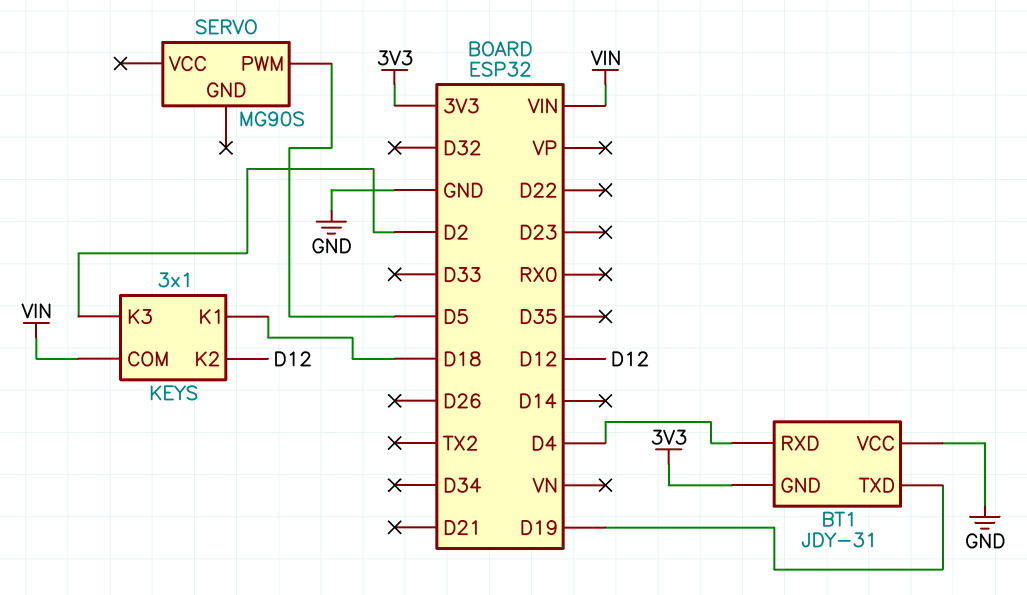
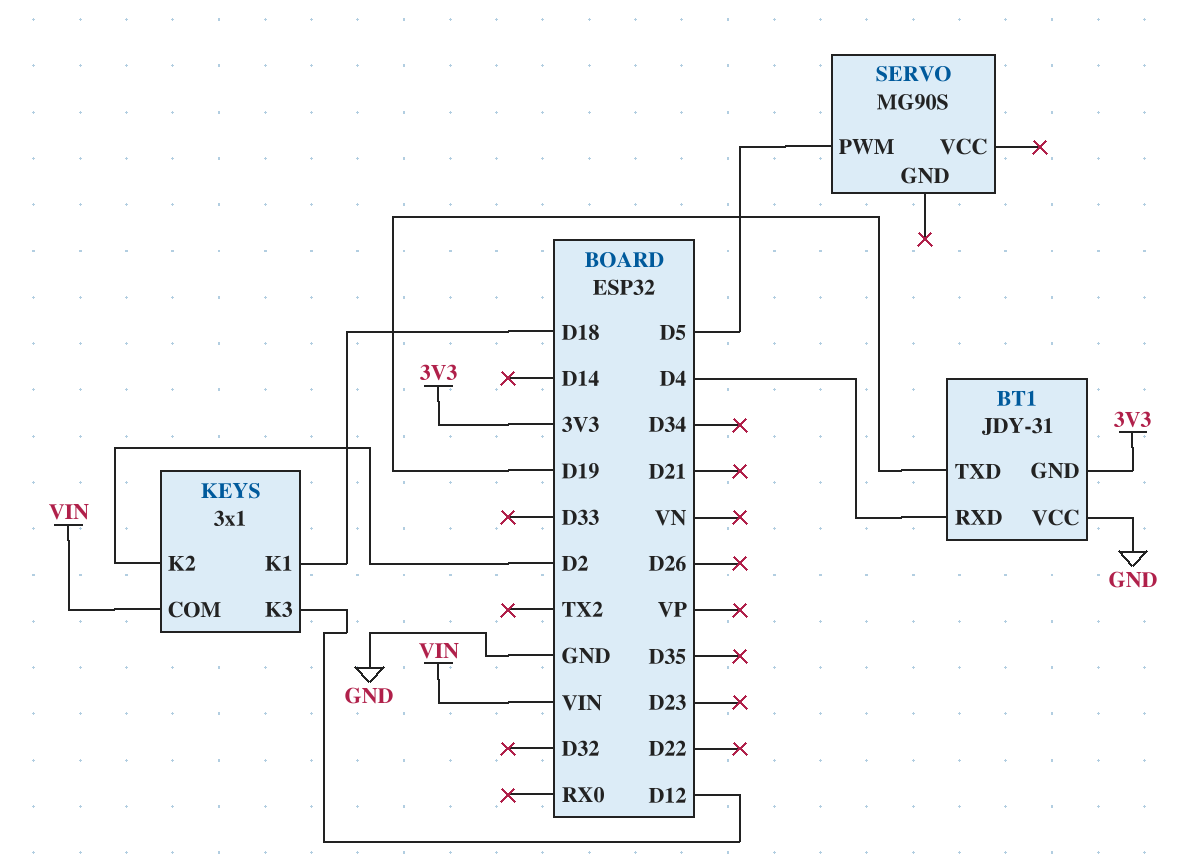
KEYS pin K2: D12 -> D2
KEYS pin K3: D2 -> D12

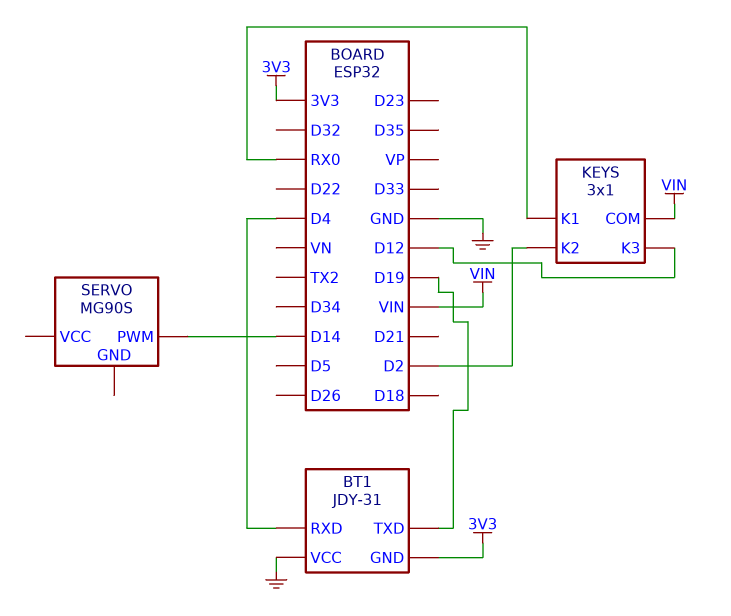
KEYS pin K1: D18 -> RX0
SERVO pin PWM: D5 -> D14

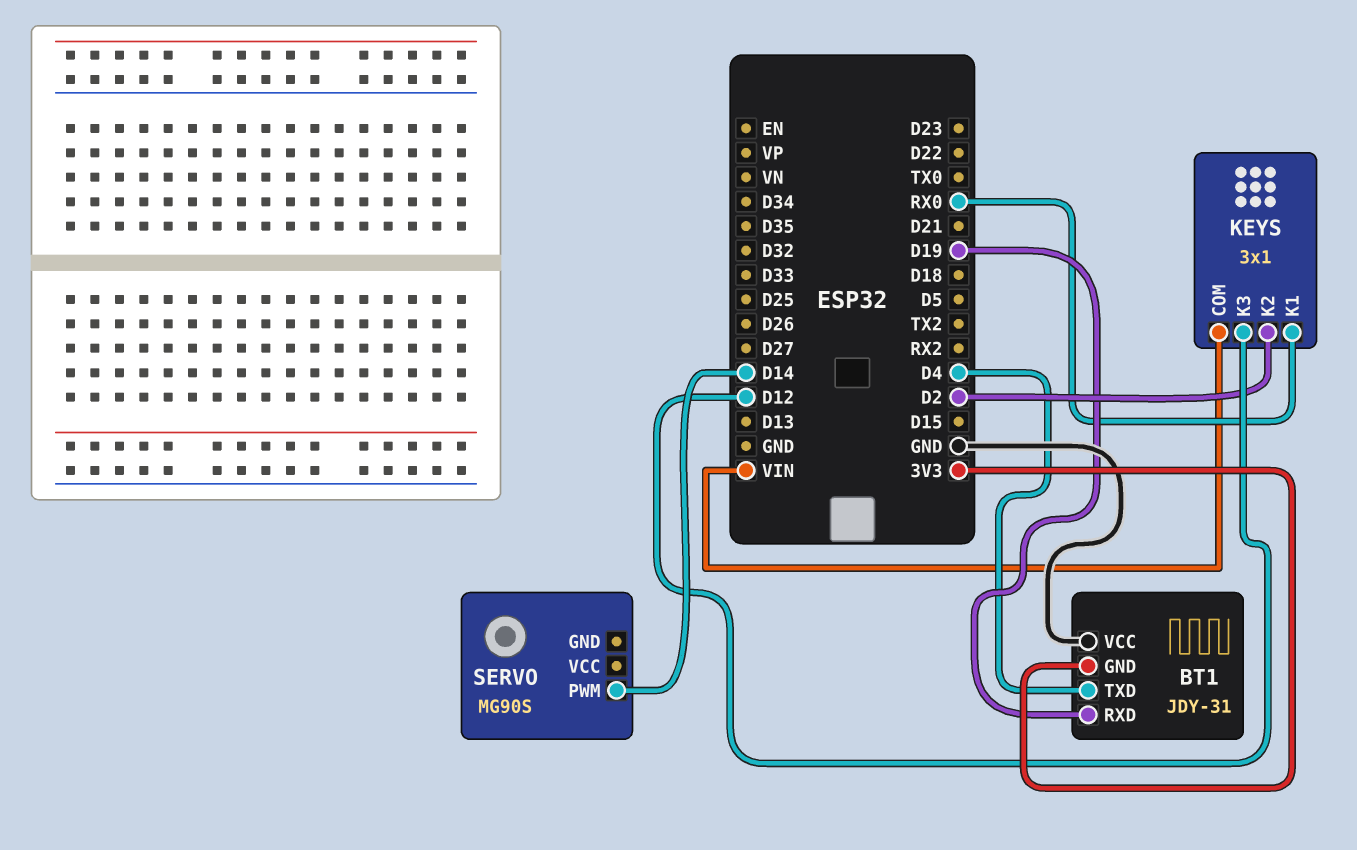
BT1 pin RXD: D4 -> D19
BT1 pin TXD: D19 -> D4

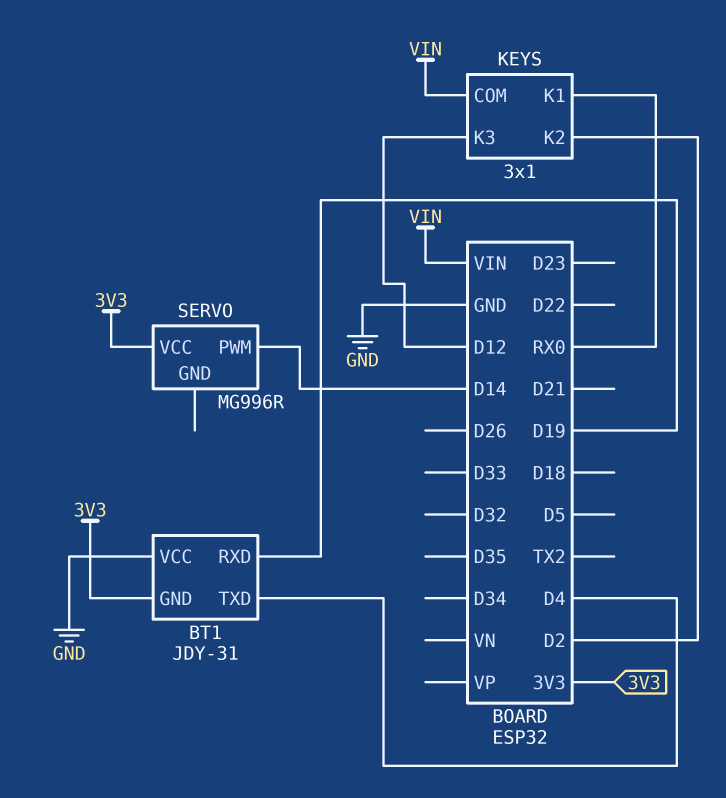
SERVO: MG90S -> MG996R
SERVO pin VCC: none -> 3V3

